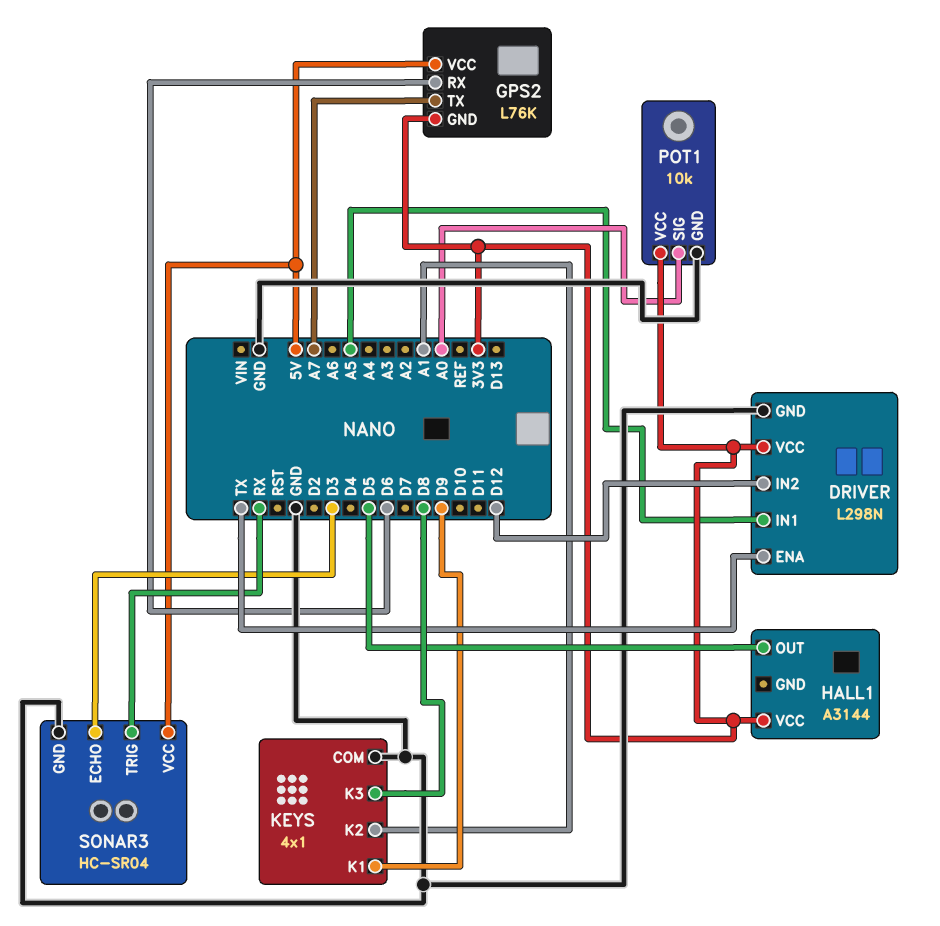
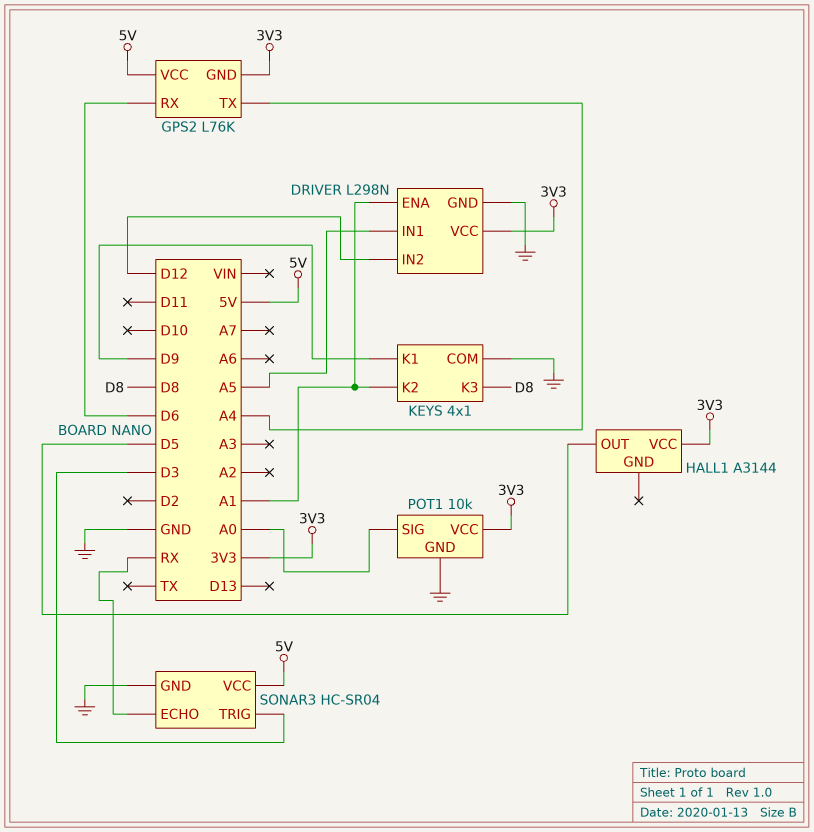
DRIVER pin ENA: TX -> A1
GPS2 pin TX: A7 -> A4
SONAR3 pin ECHO: D3 -> RX
SONAR3 pin TRIG: RX -> D3

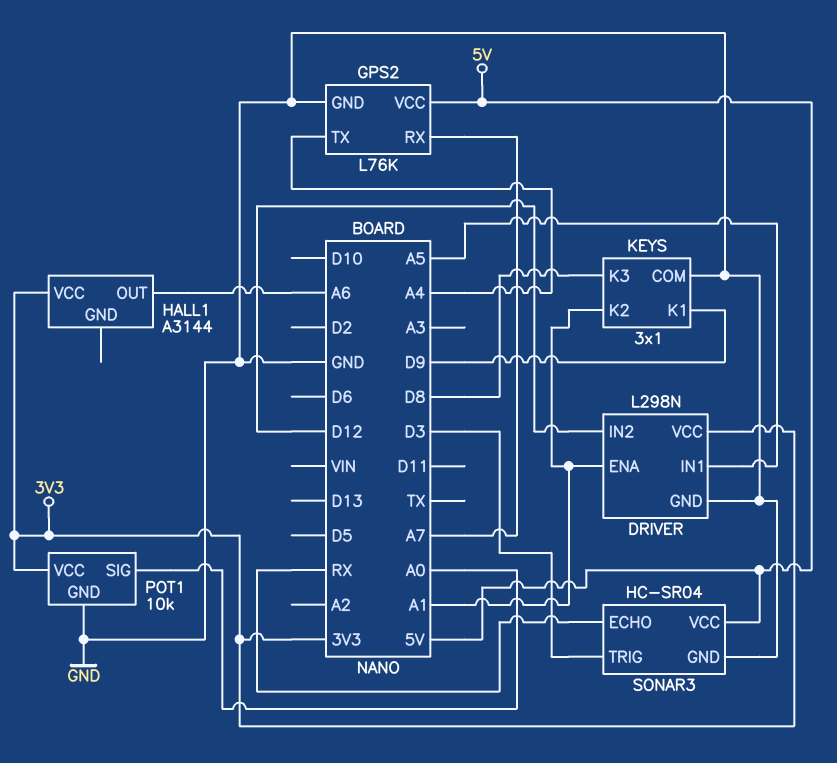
GPS2 pin GND: 3V3 -> GND
GPS2 pin RX: D6 -> A7
HALL1 pin OUT: D5 -> A6
KEYS: 4x1 -> 3x1

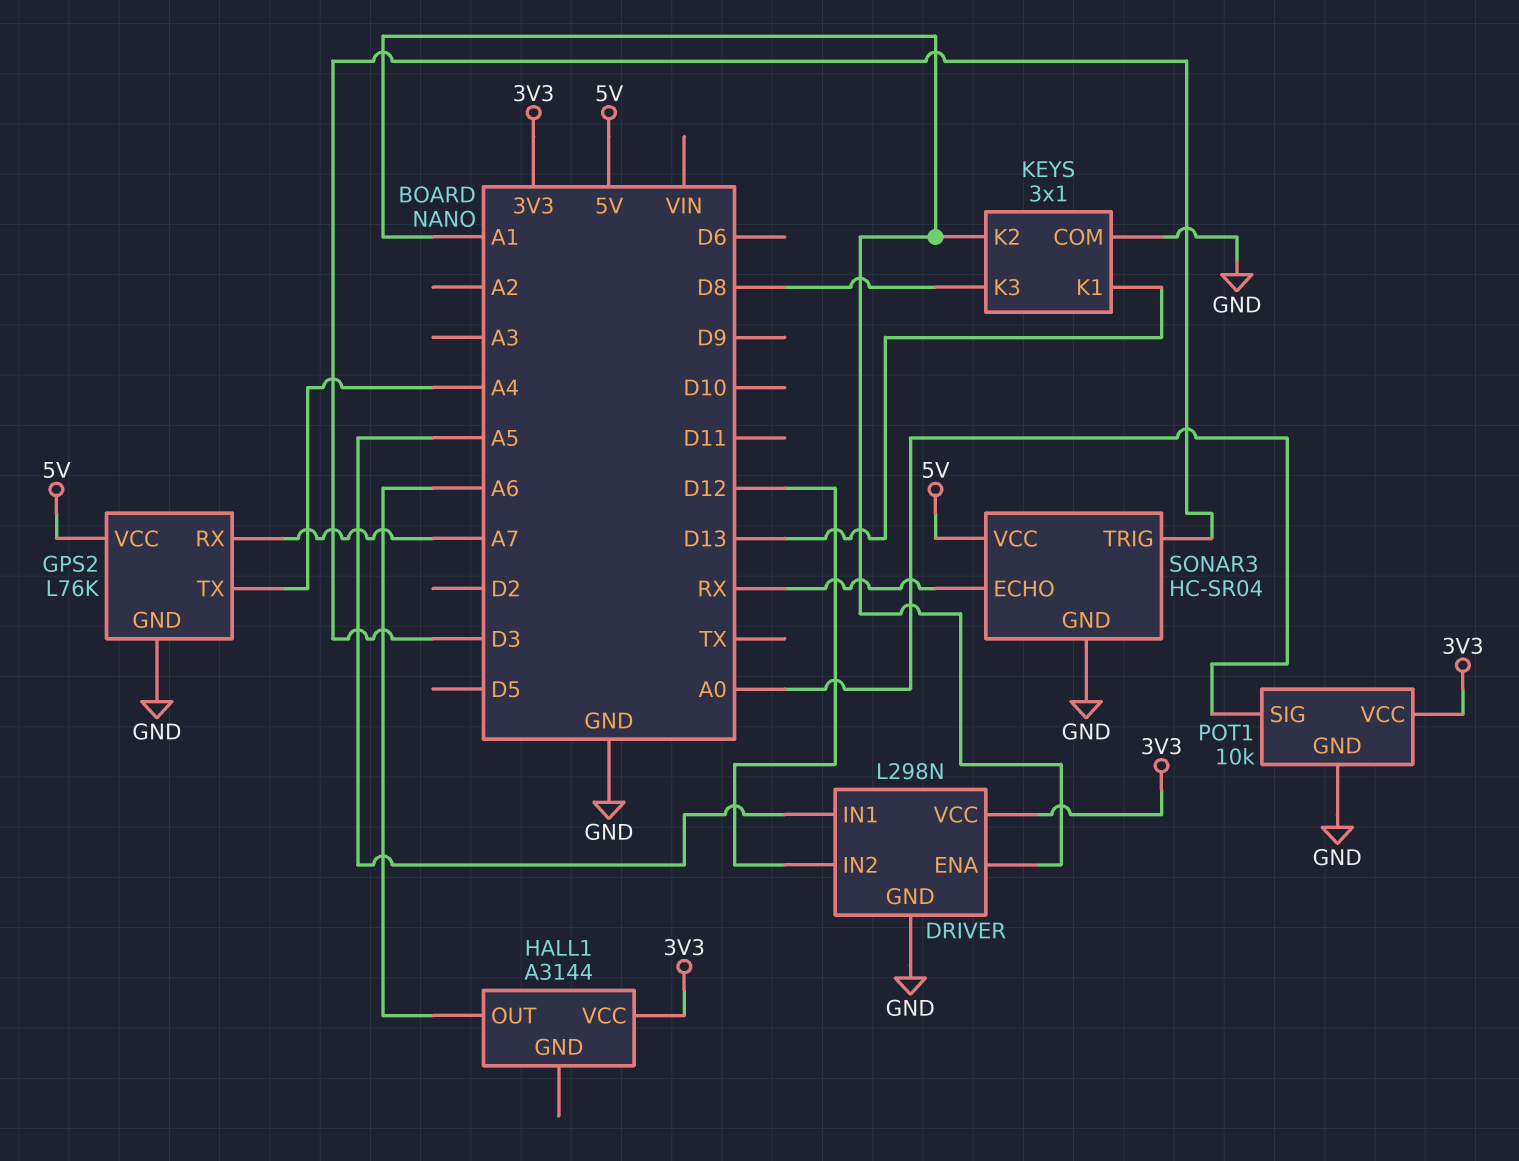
KEYS pin K1: D9 -> D13

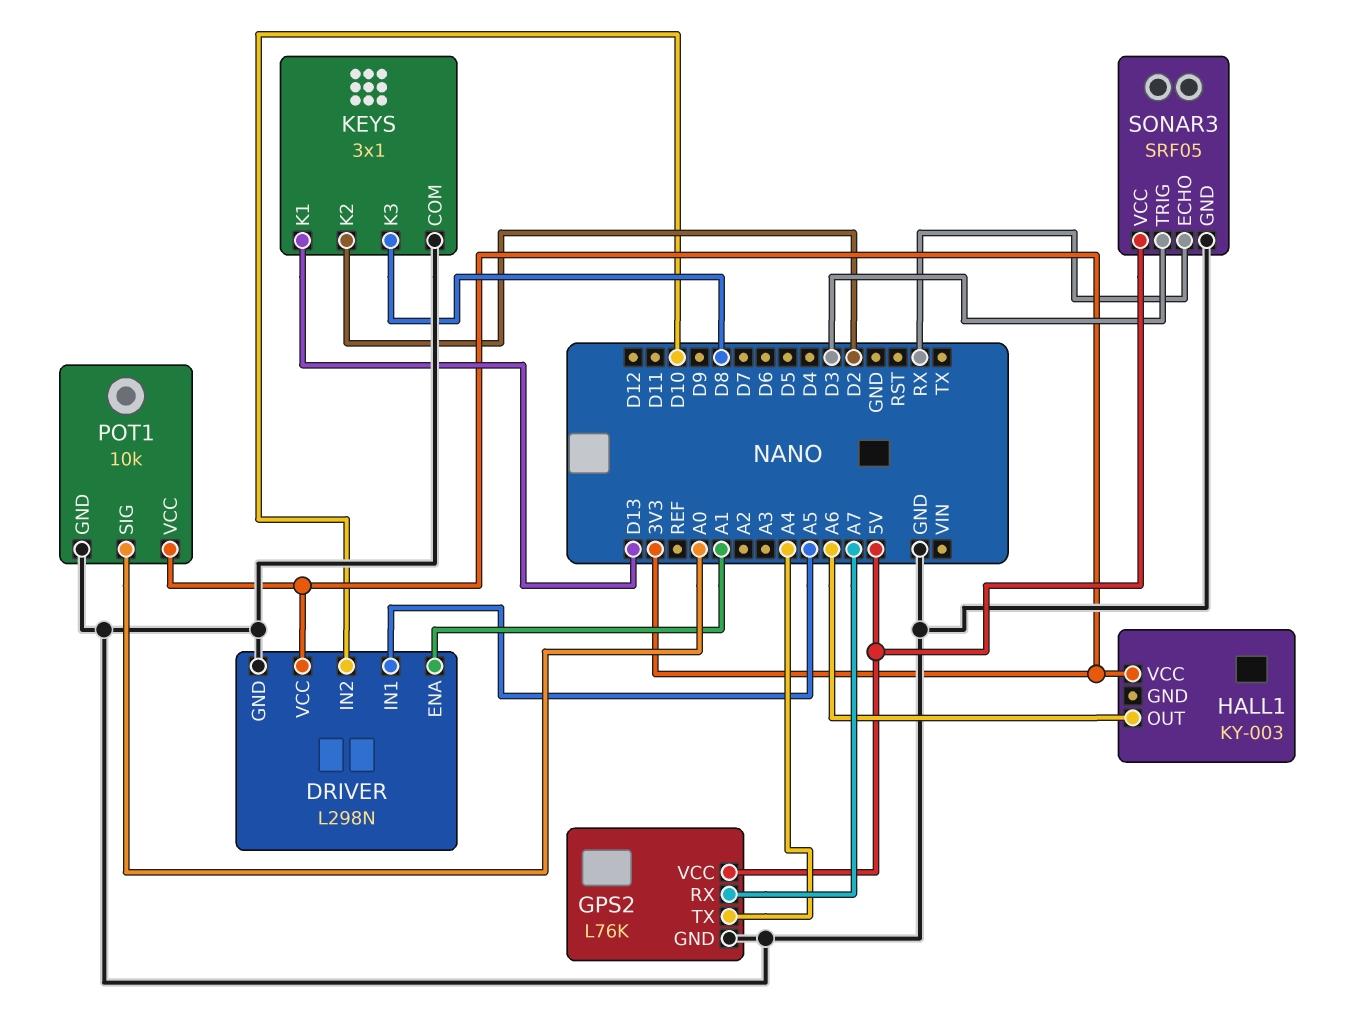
DRIVER pin IN2: D12 -> D10
HALL1: A3144 -> KY-003
KEYS pin K2: A1 -> D2
SONAR3: HC-SR04 -> SRF05

